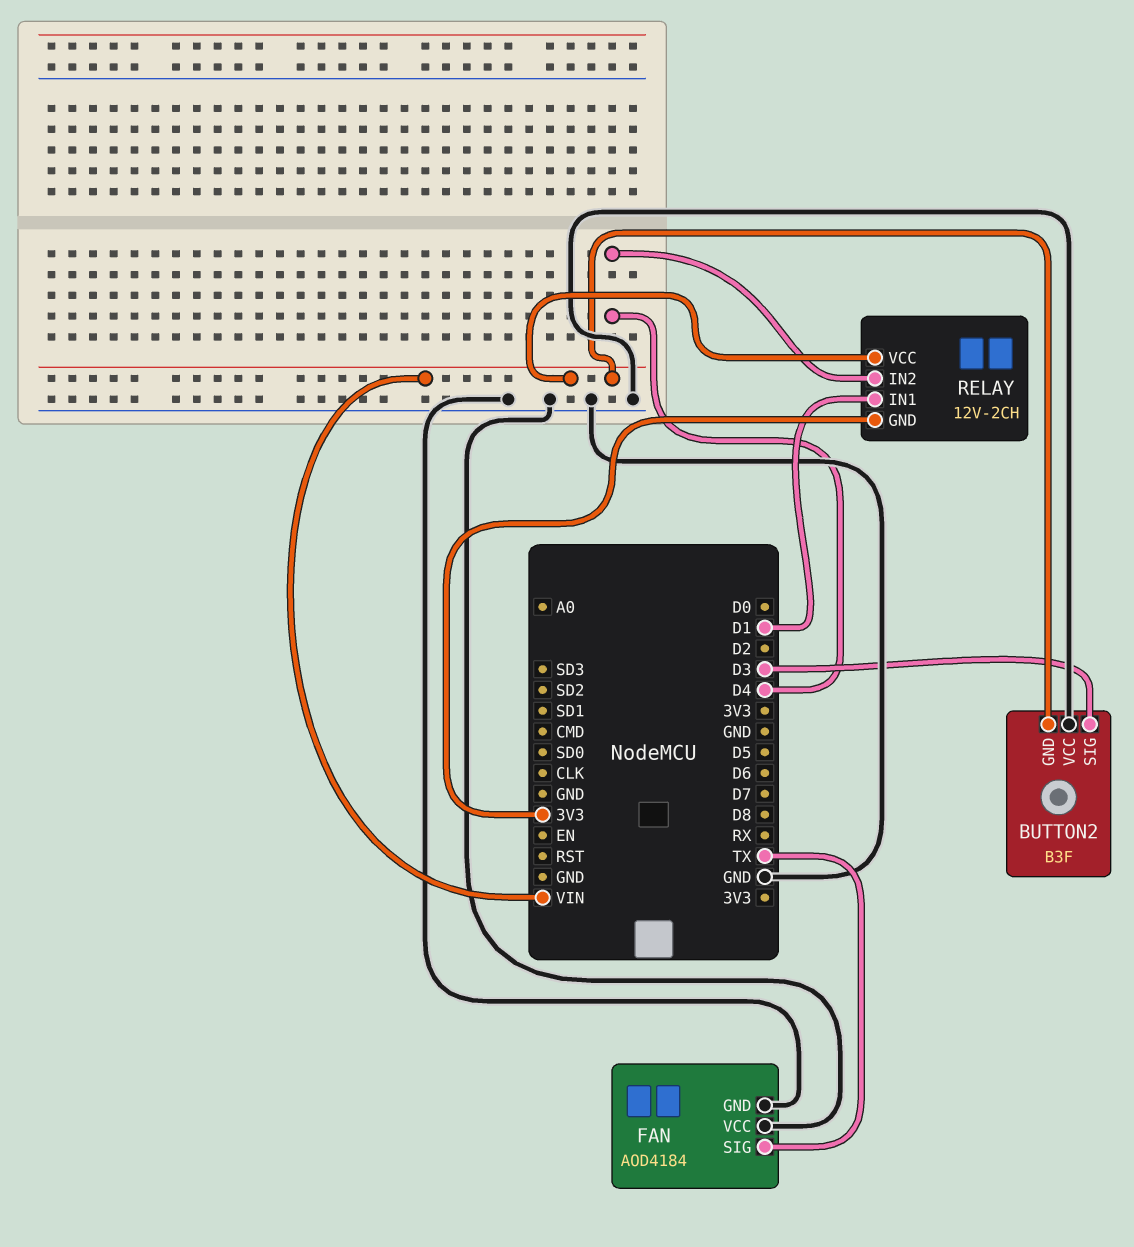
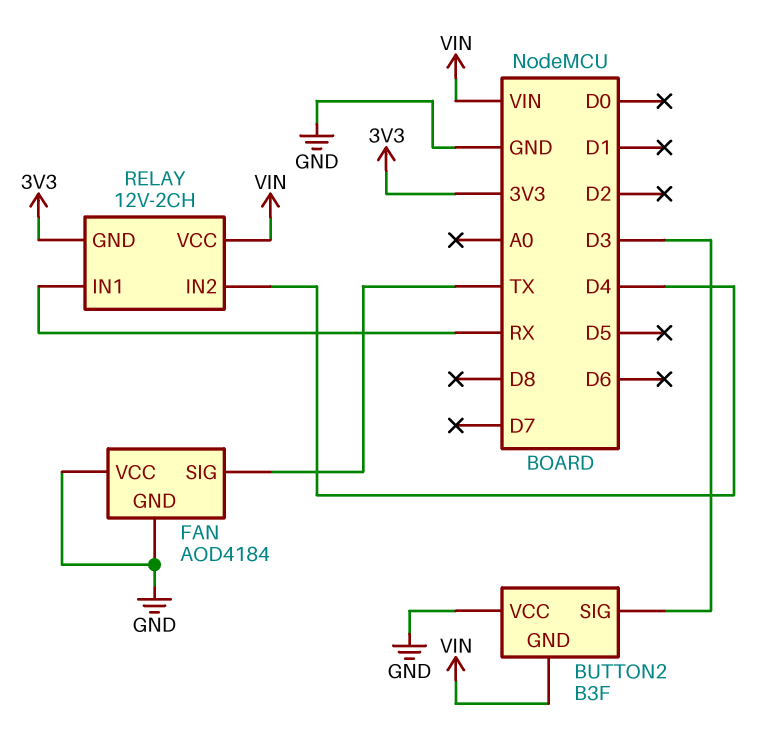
RELAY pin IN1: D1 -> RX

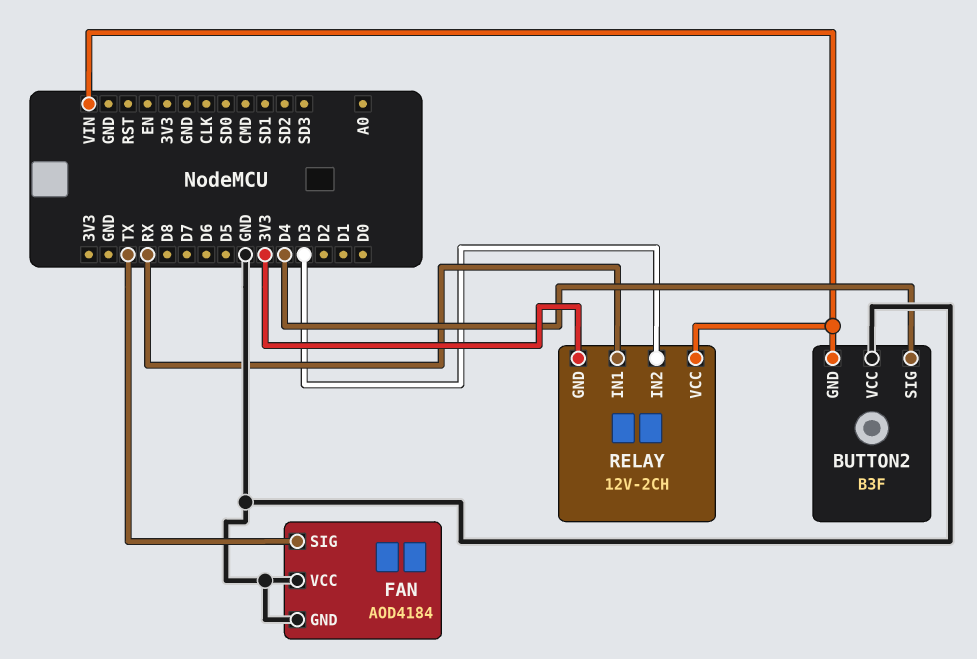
BUTTON2 pin SIG: D3 -> D4
RELAY pin IN2: D4 -> D3

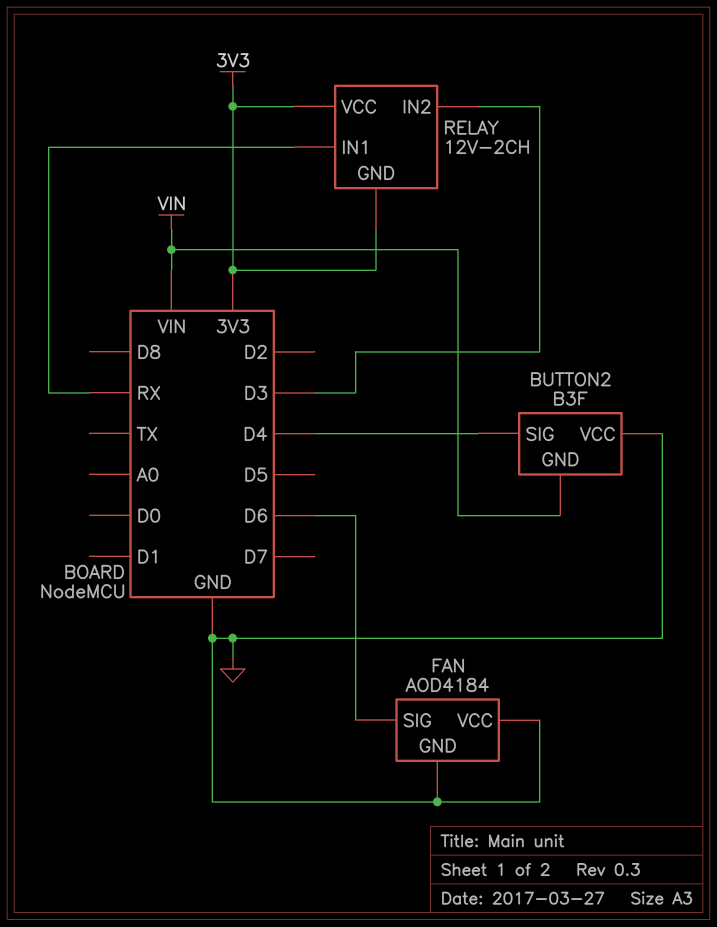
FAN pin SIG: TX -> D6
RELAY pin VCC: VIN -> 3V3

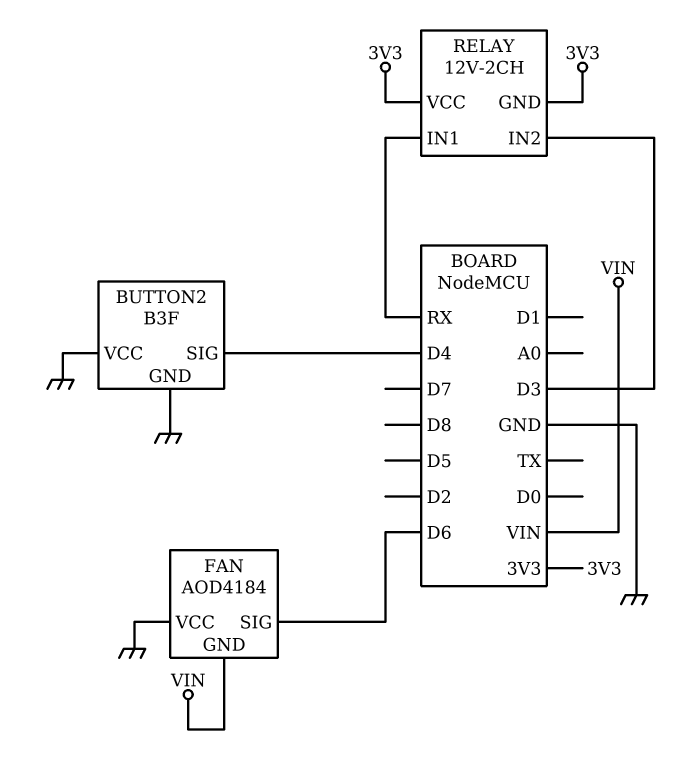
BUTTON2 pin GND: VIN -> GND
FAN pin GND: GND -> VIN

